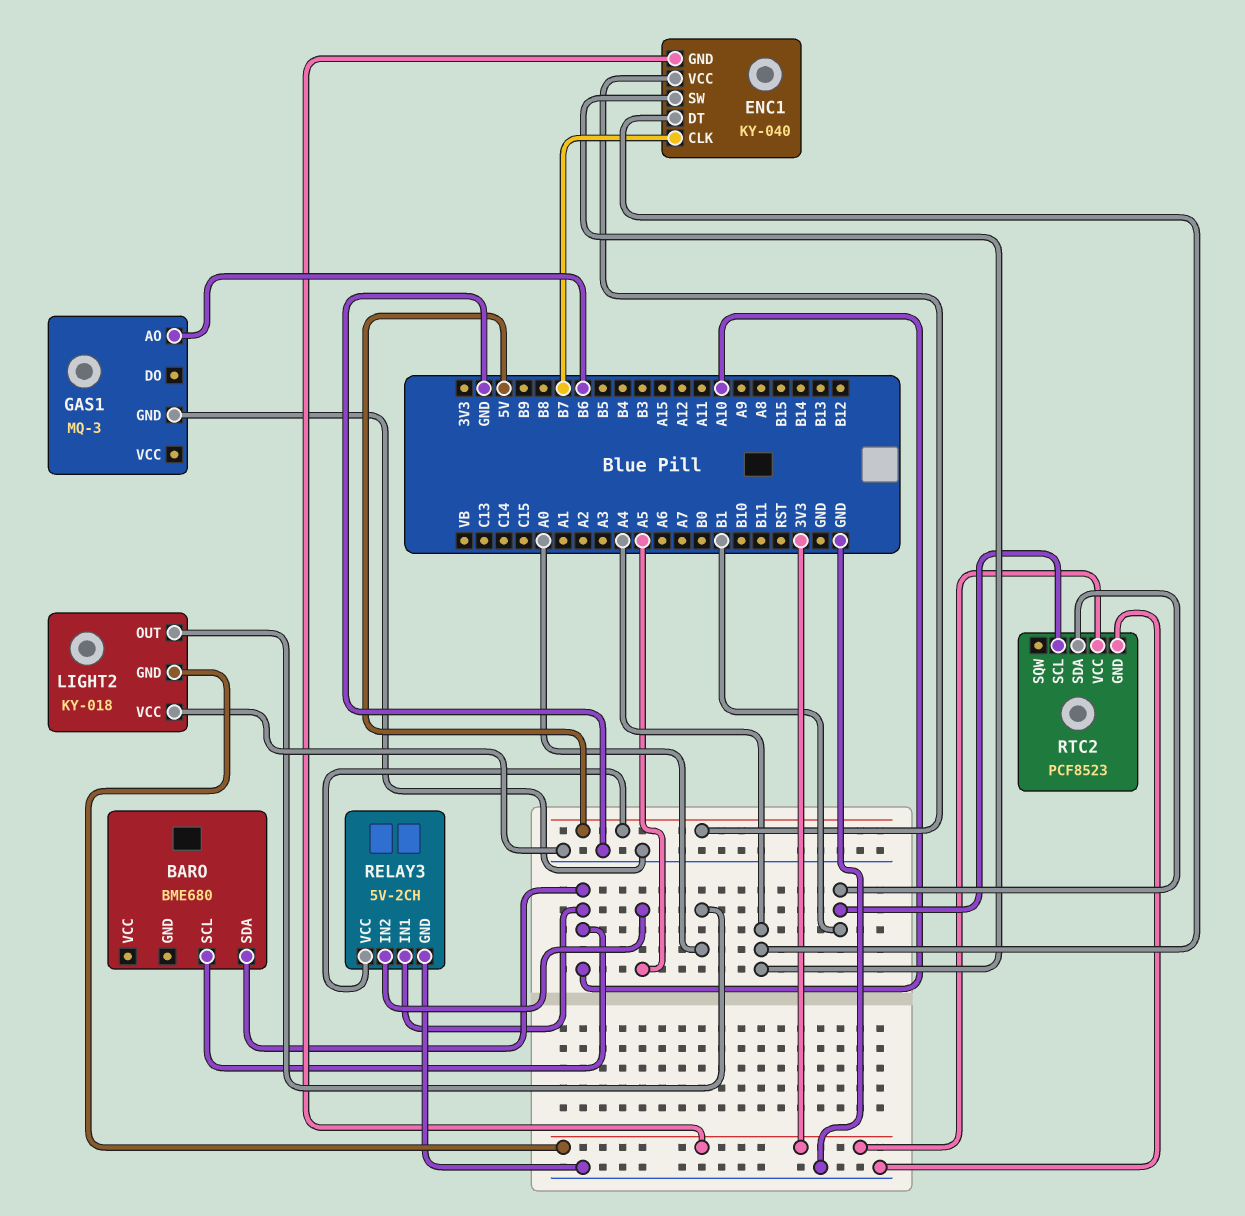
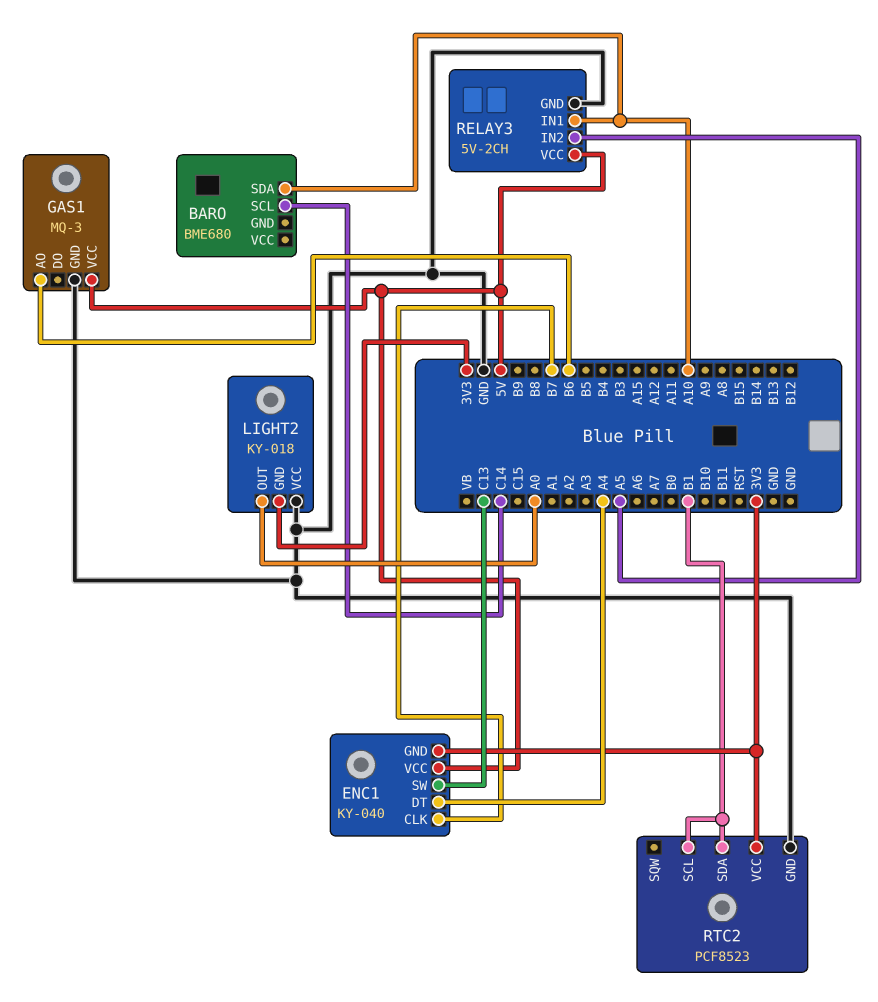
BARO pin SCL: A10 -> C14
ENC1 pin SW: A4 -> C13
GAS1 pin VCC: none -> 5V

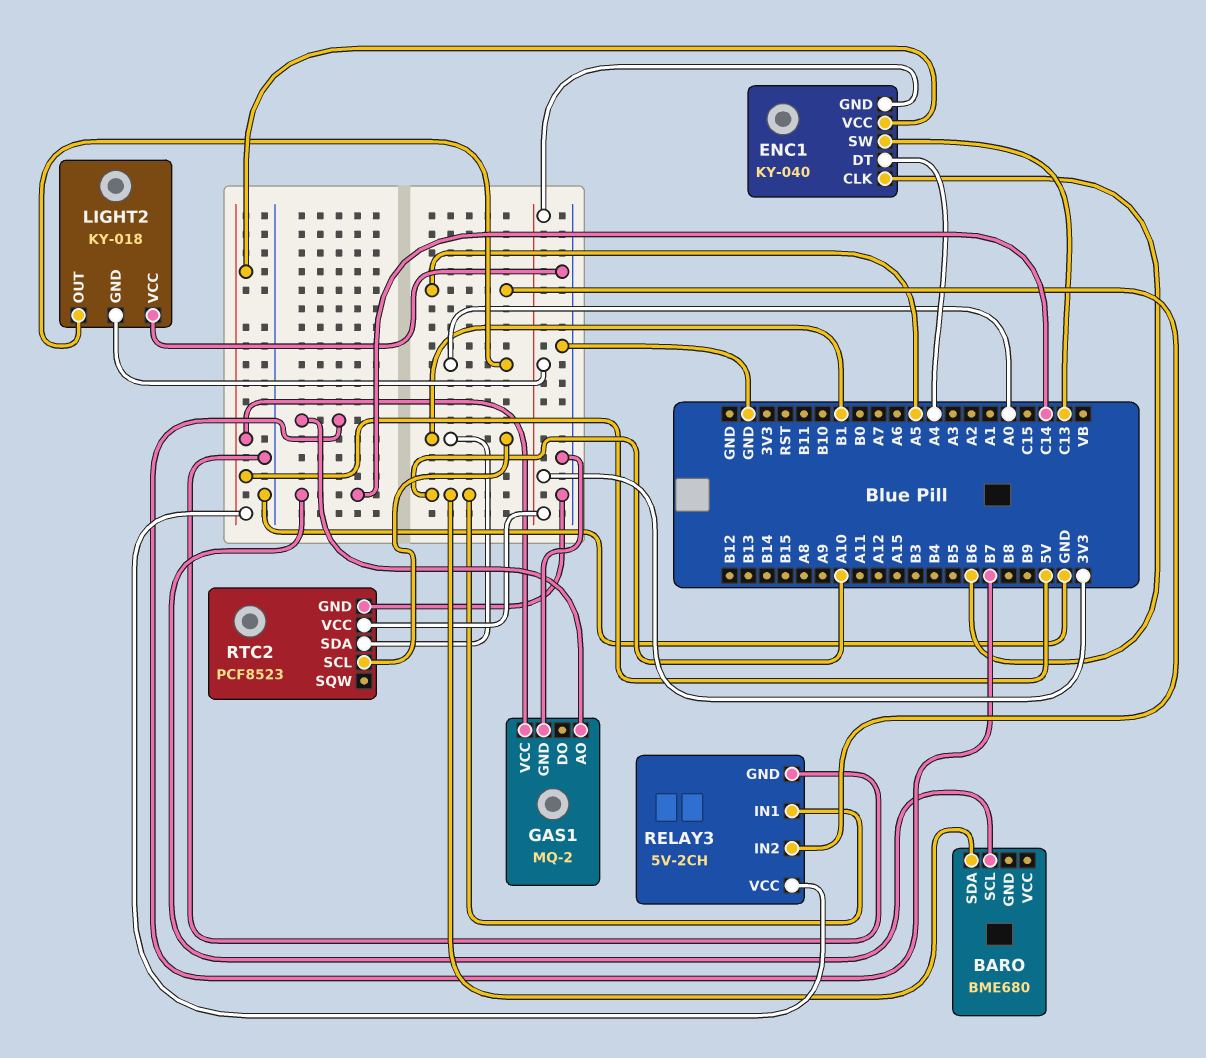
ENC1 pin CLK: B7 -> B6
GAS1: MQ-3 -> MQ-2
GAS1 pin AO: B6 -> B7

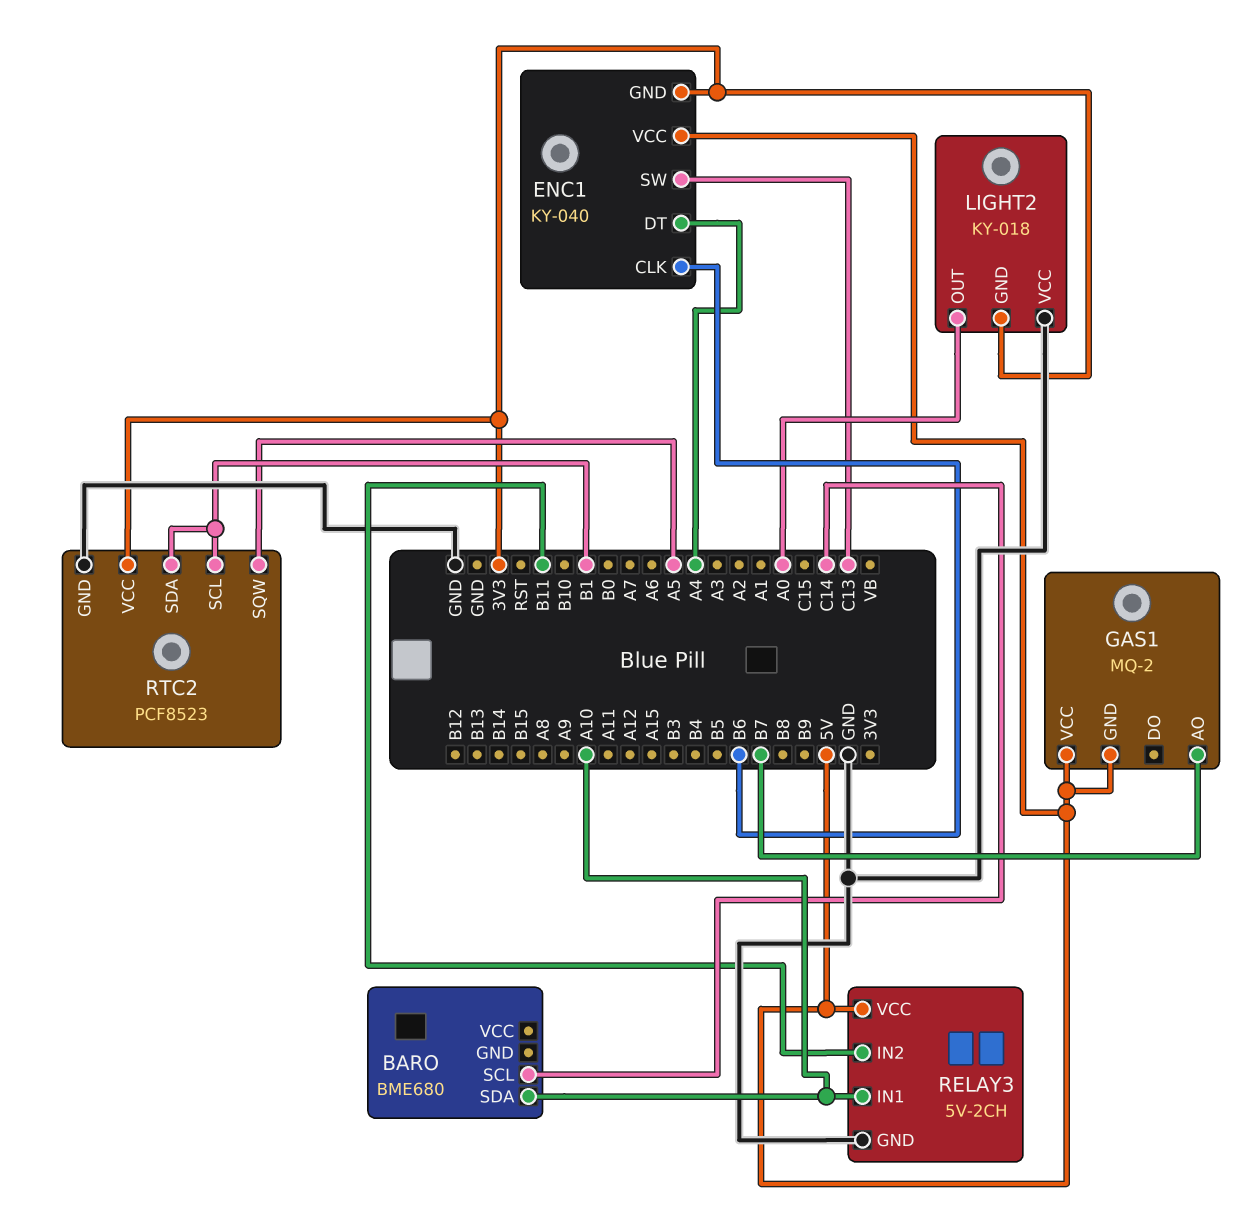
GAS1 pin GND: GND -> 5V
RELAY3 pin IN2: A5 -> B11
RTC2 pin SQW: none -> A5

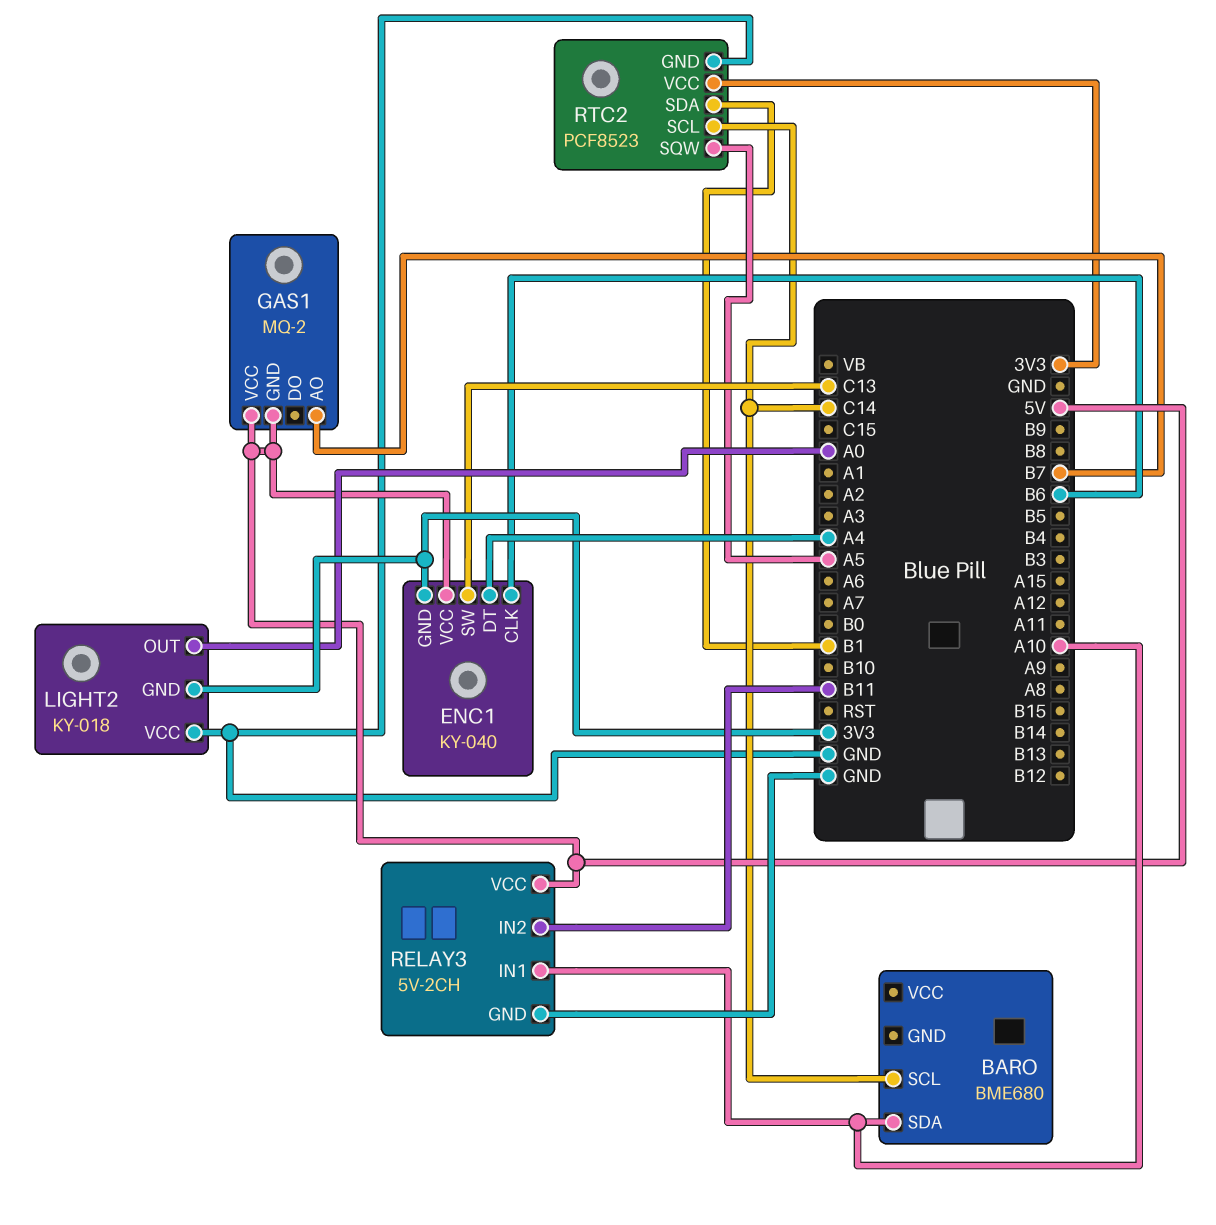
RTC2 pin SCL: B1 -> C14

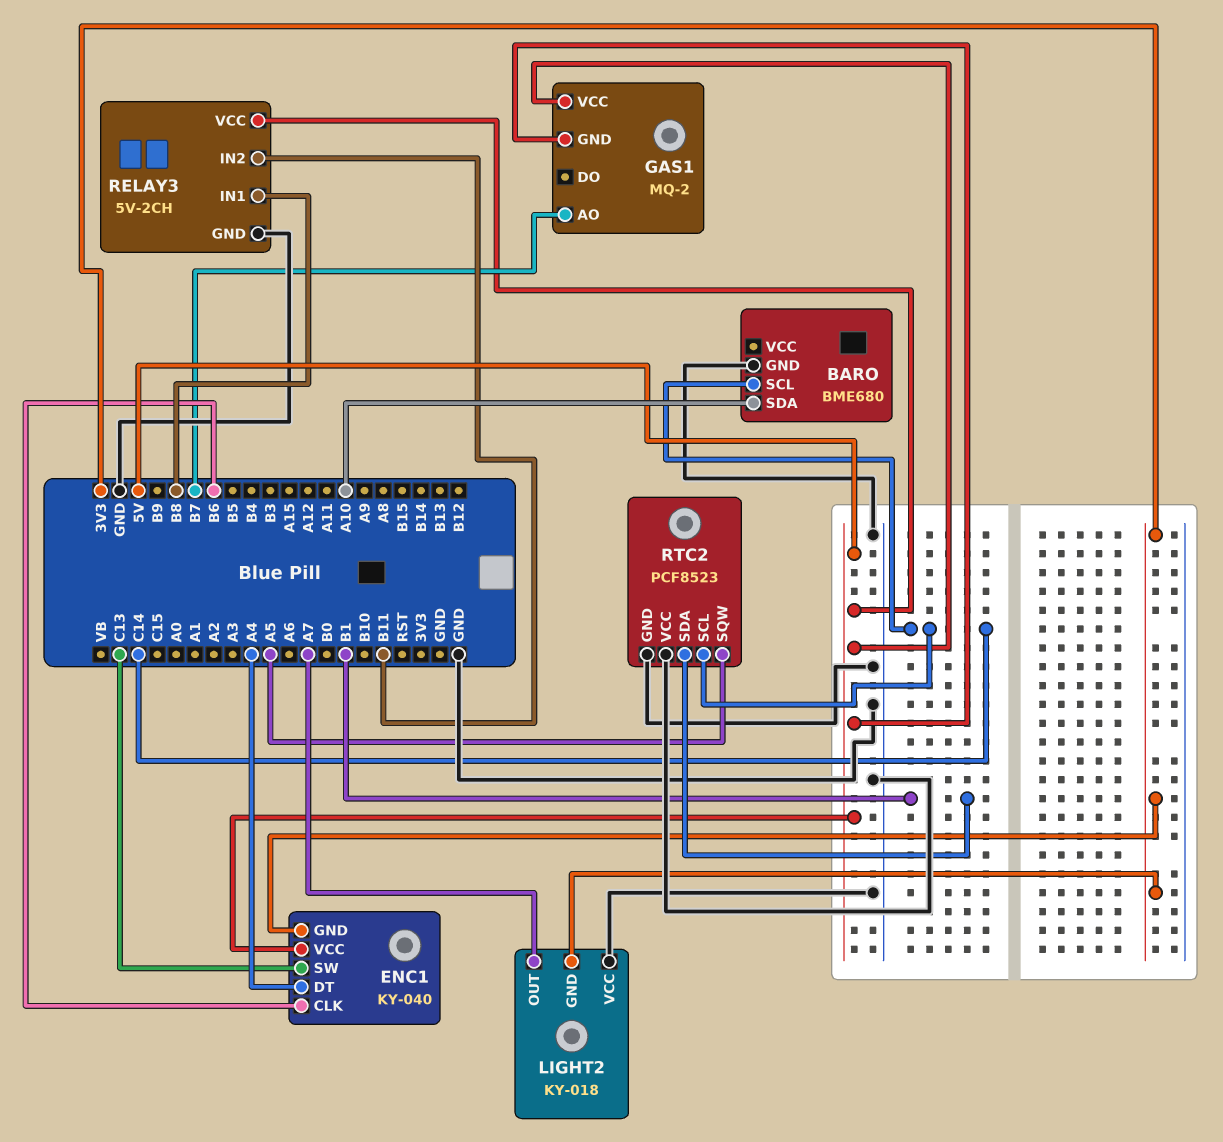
BARO pin GND: none -> GND
LIGHT2 pin OUT: A0 -> A7
RELAY3 pin IN1: A10 -> B8
RTC2 pin VCC: 3V3 -> GND

